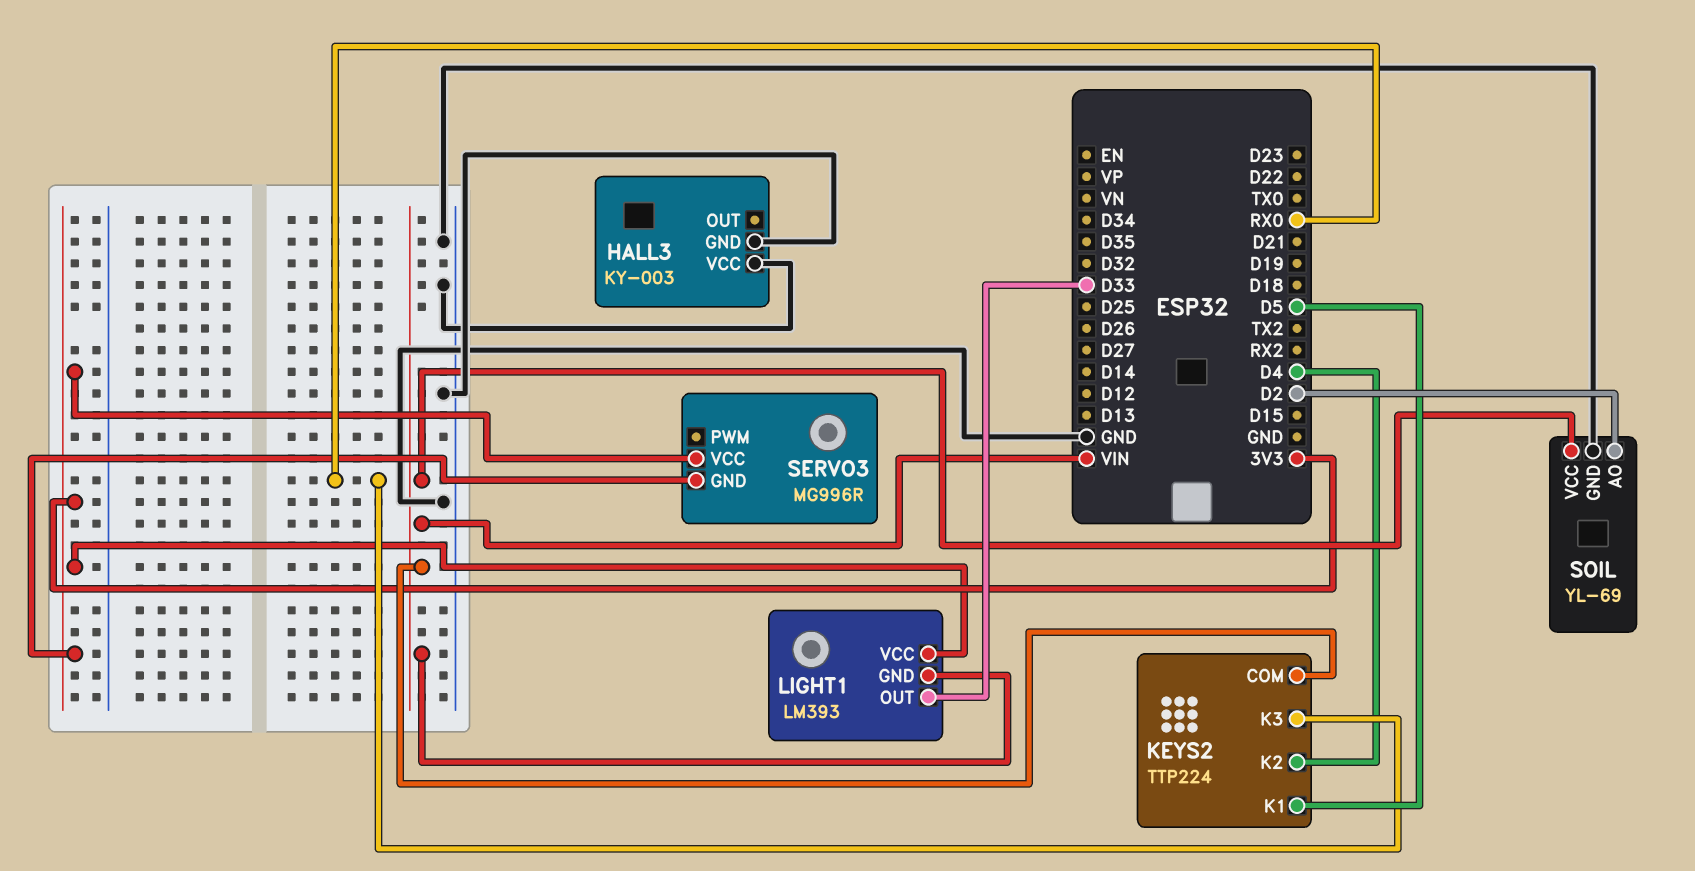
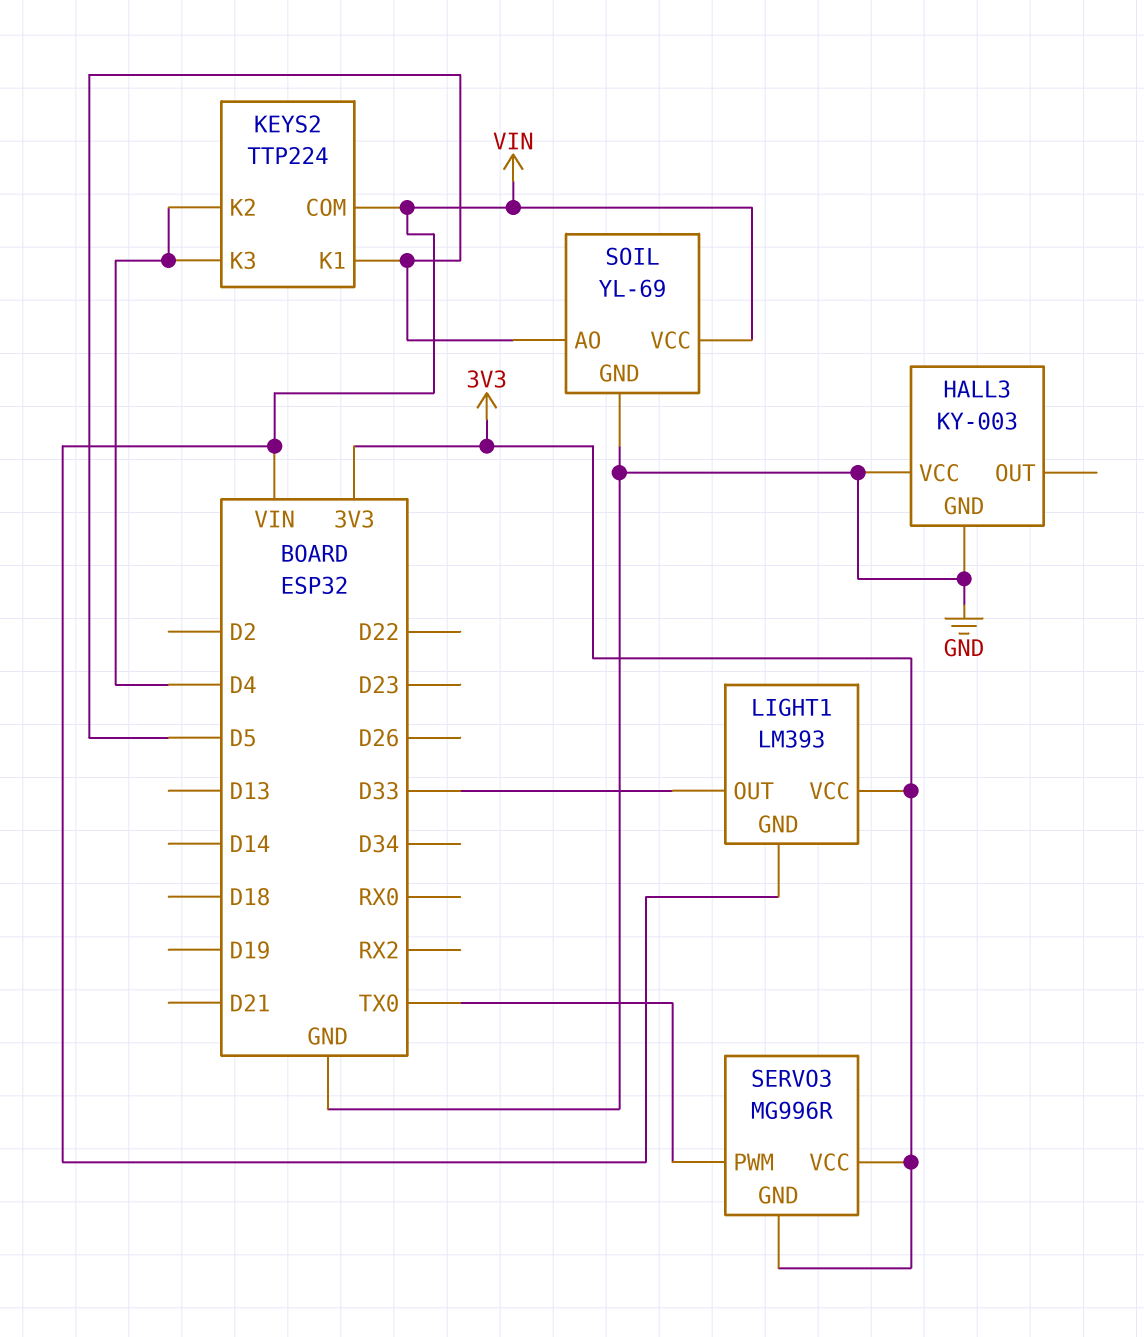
KEYS2 pin K3: RX0 -> D4
SERVO3 pin PWM: none -> TX0
SOIL pin AO: D2 -> D5

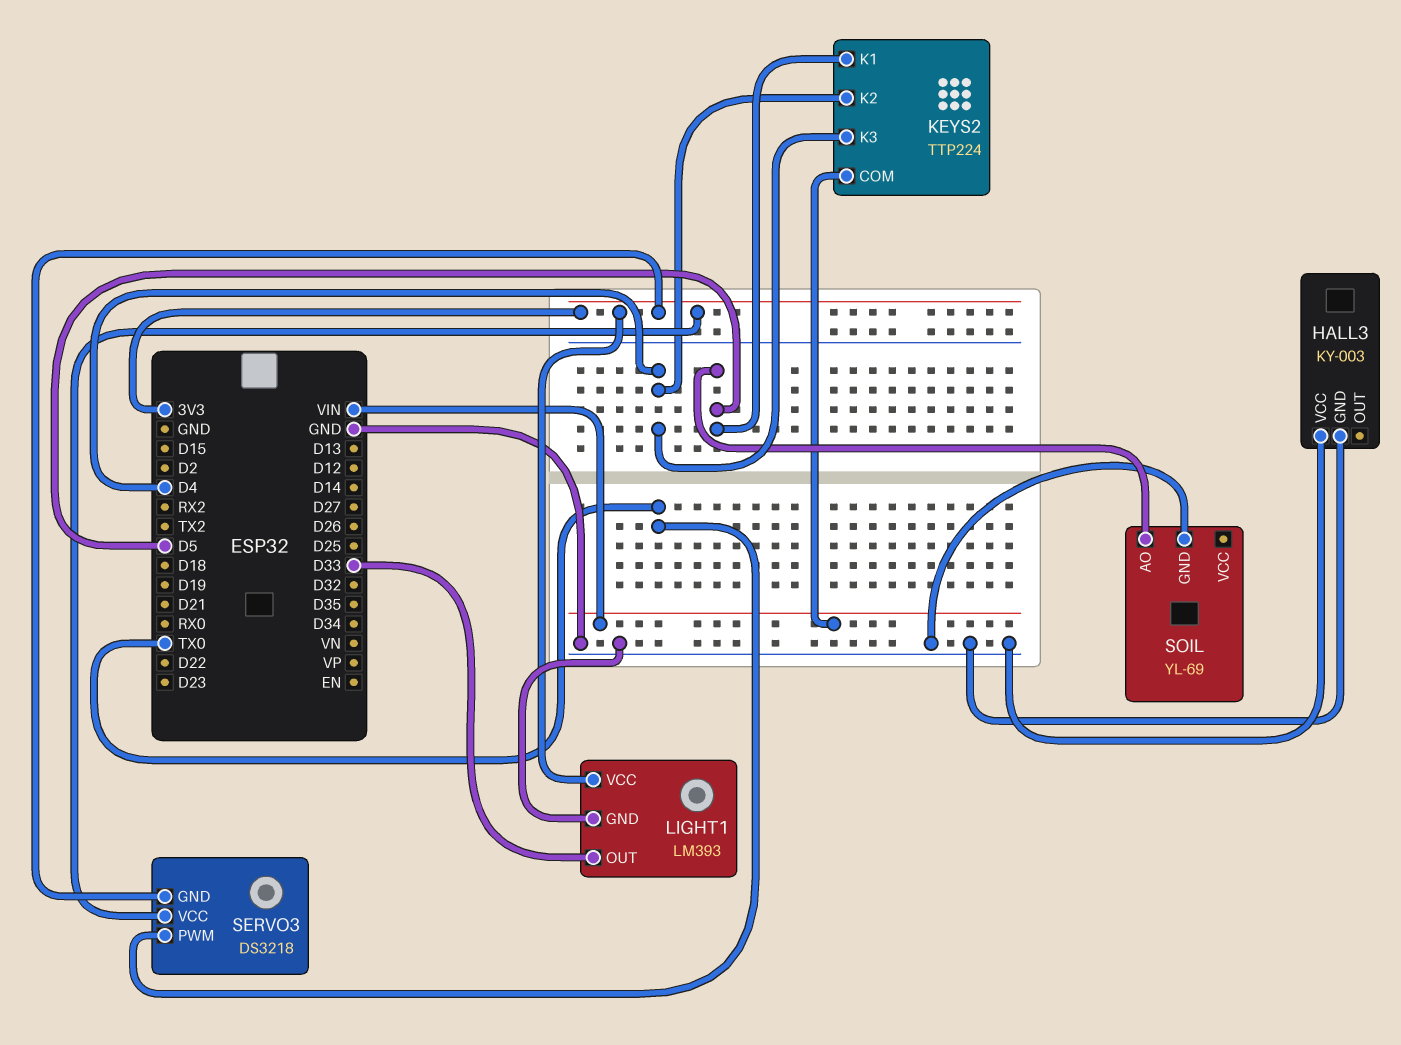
LIGHT1 pin GND: VIN -> GND
SERVO3: MG996R -> DS3218
SOIL pin VCC: VIN -> none

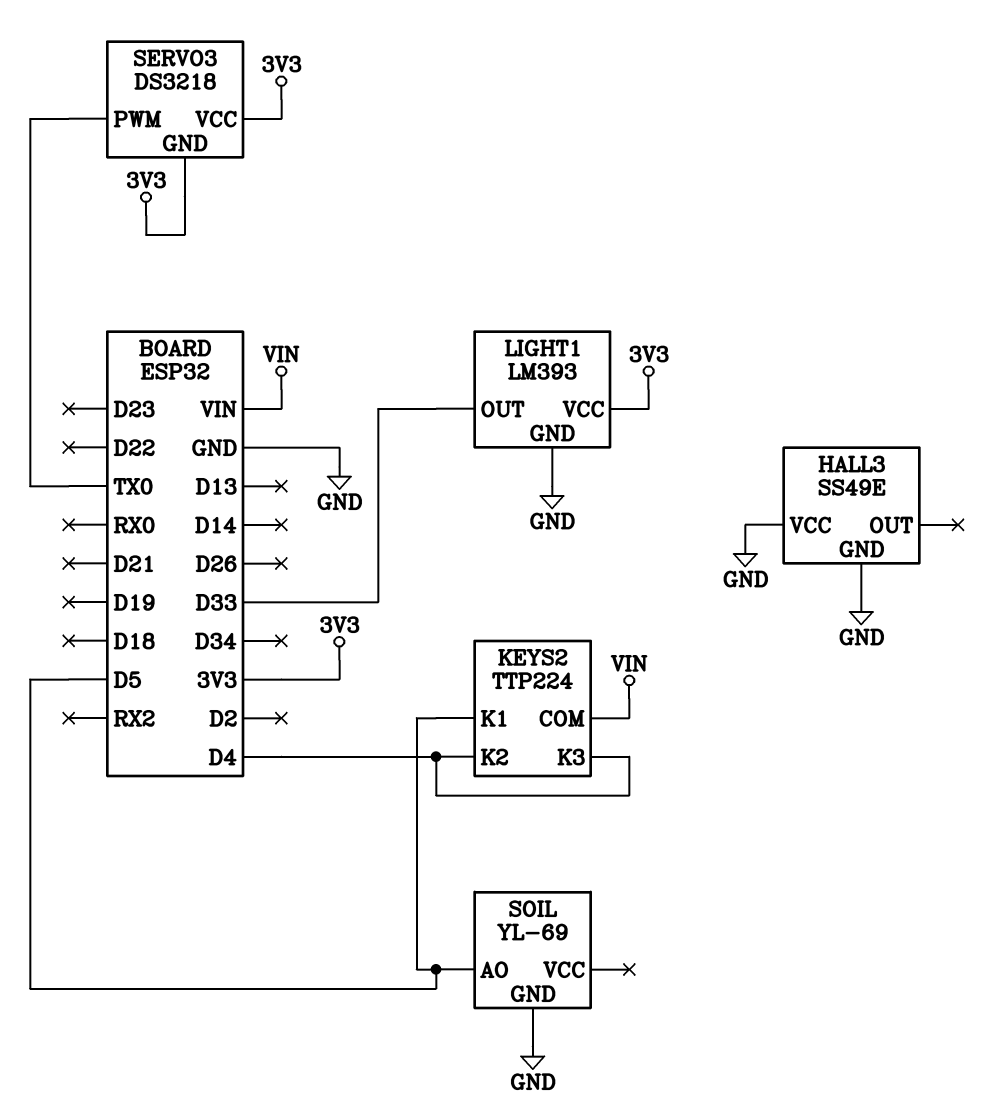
HALL3: KY-003 -> SS49E

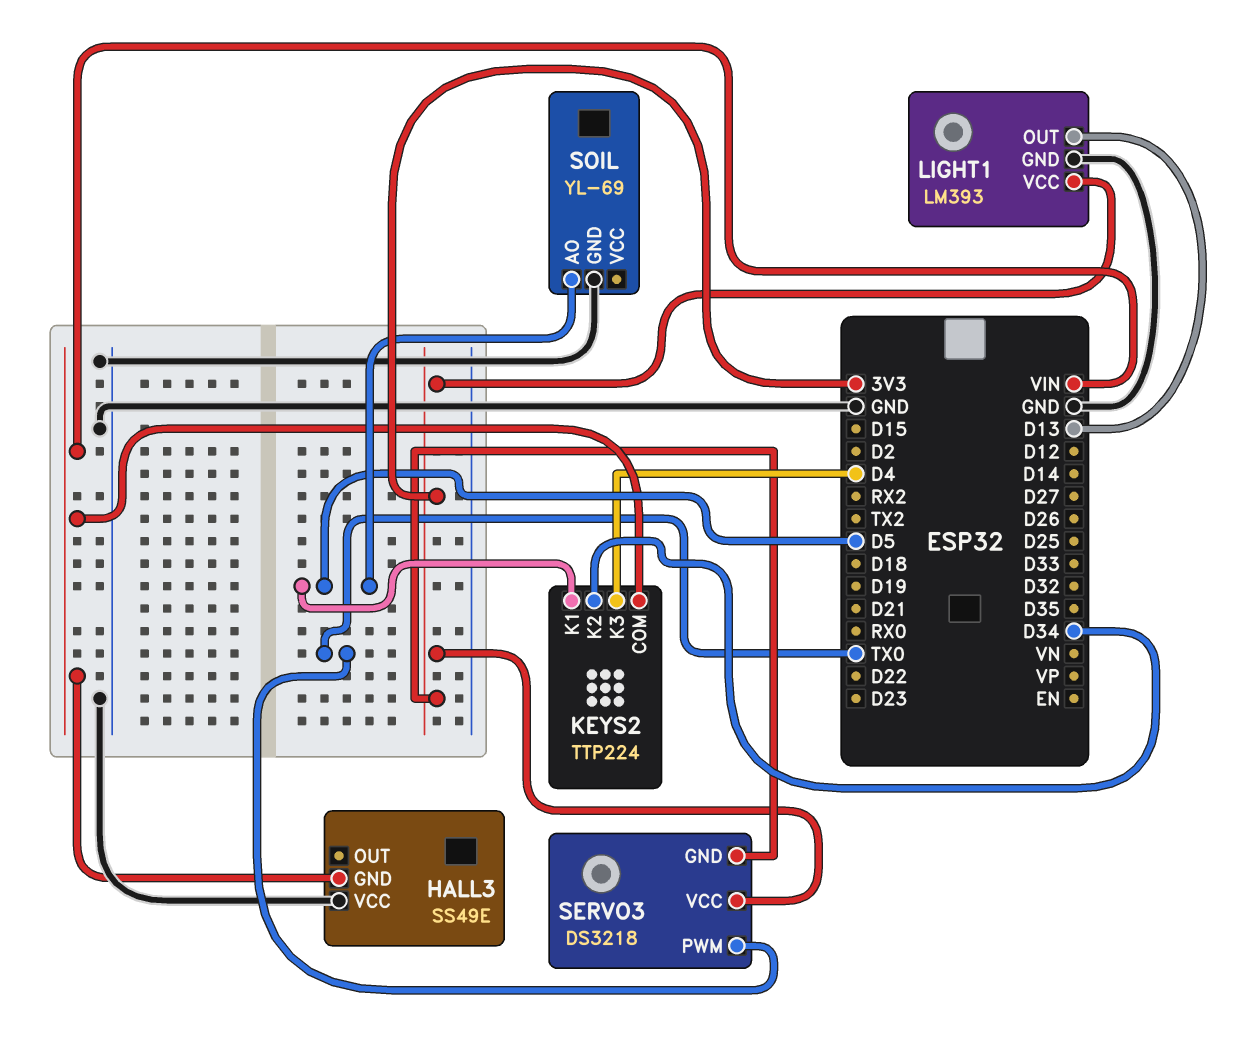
HALL3 pin GND: GND -> VIN
KEYS2 pin K2: D4 -> D34
LIGHT1 pin OUT: D33 -> D13

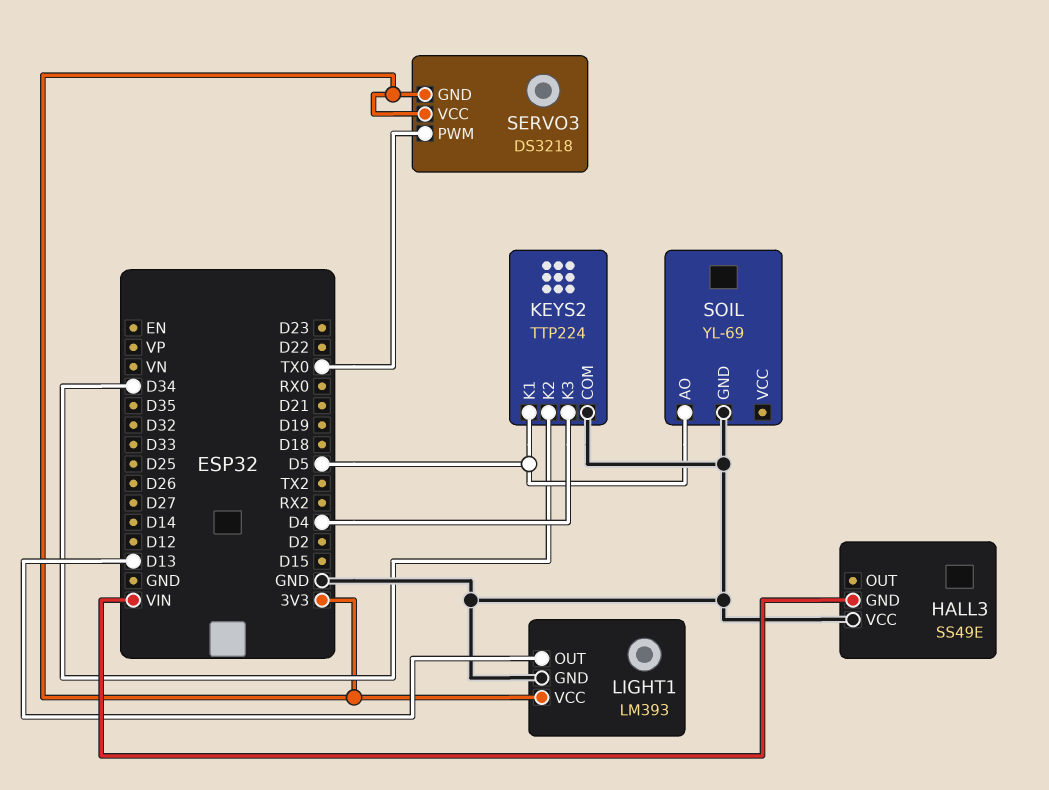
KEYS2 pin COM: VIN -> GND

